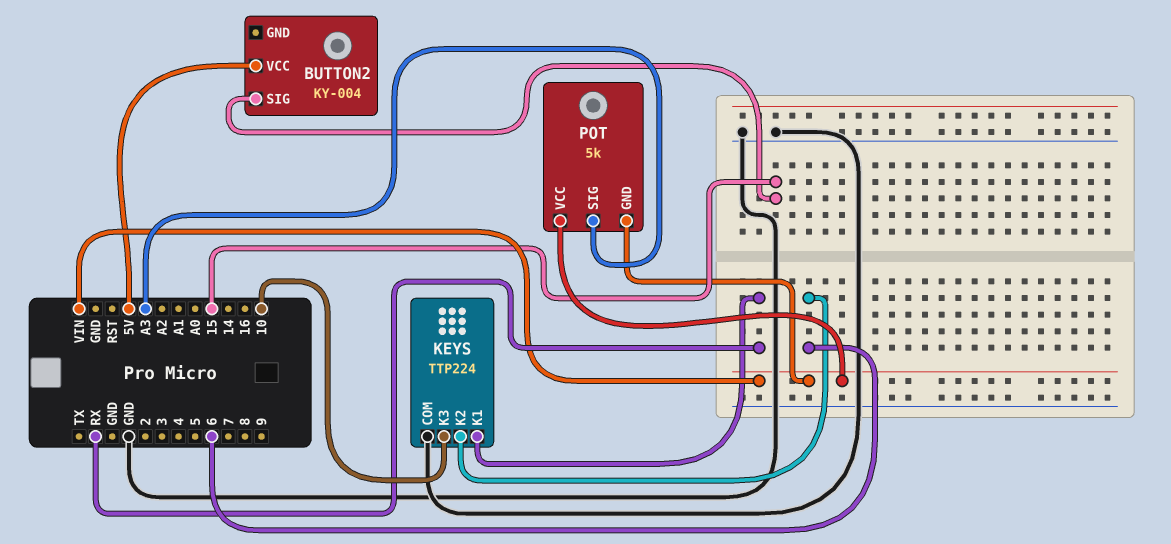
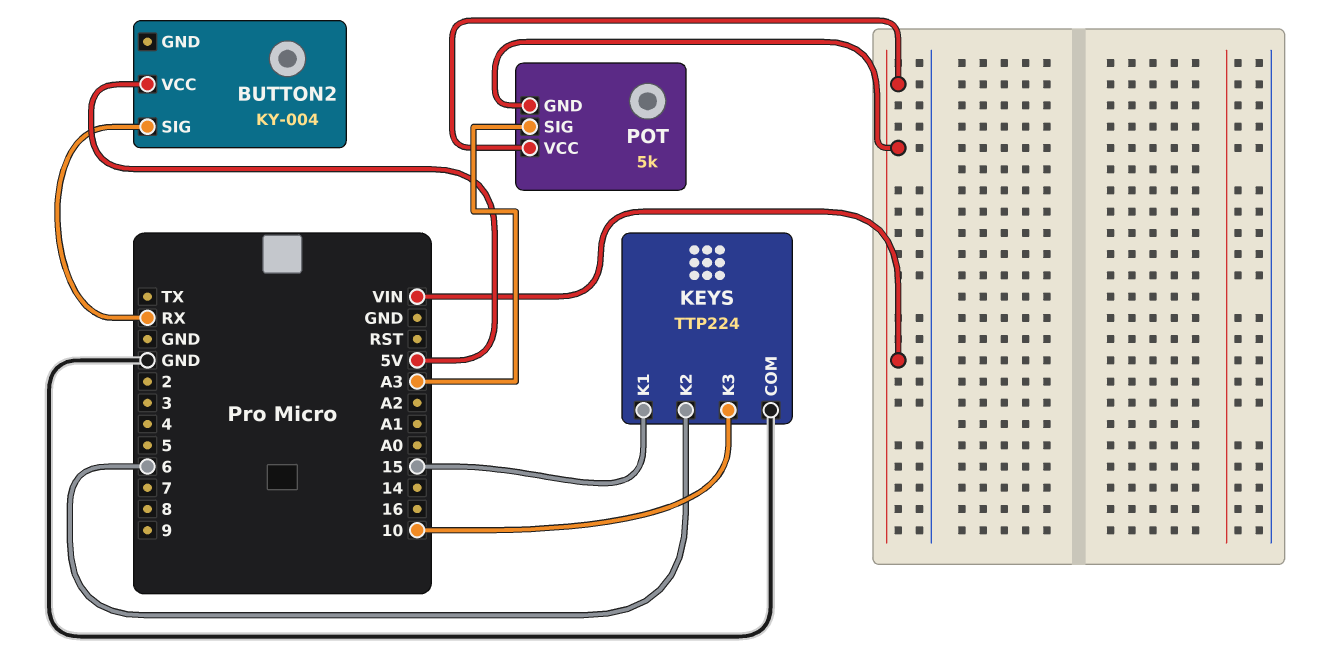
BUTTON2 pin SIG: 15 -> RX
KEYS pin K1: RX -> 15

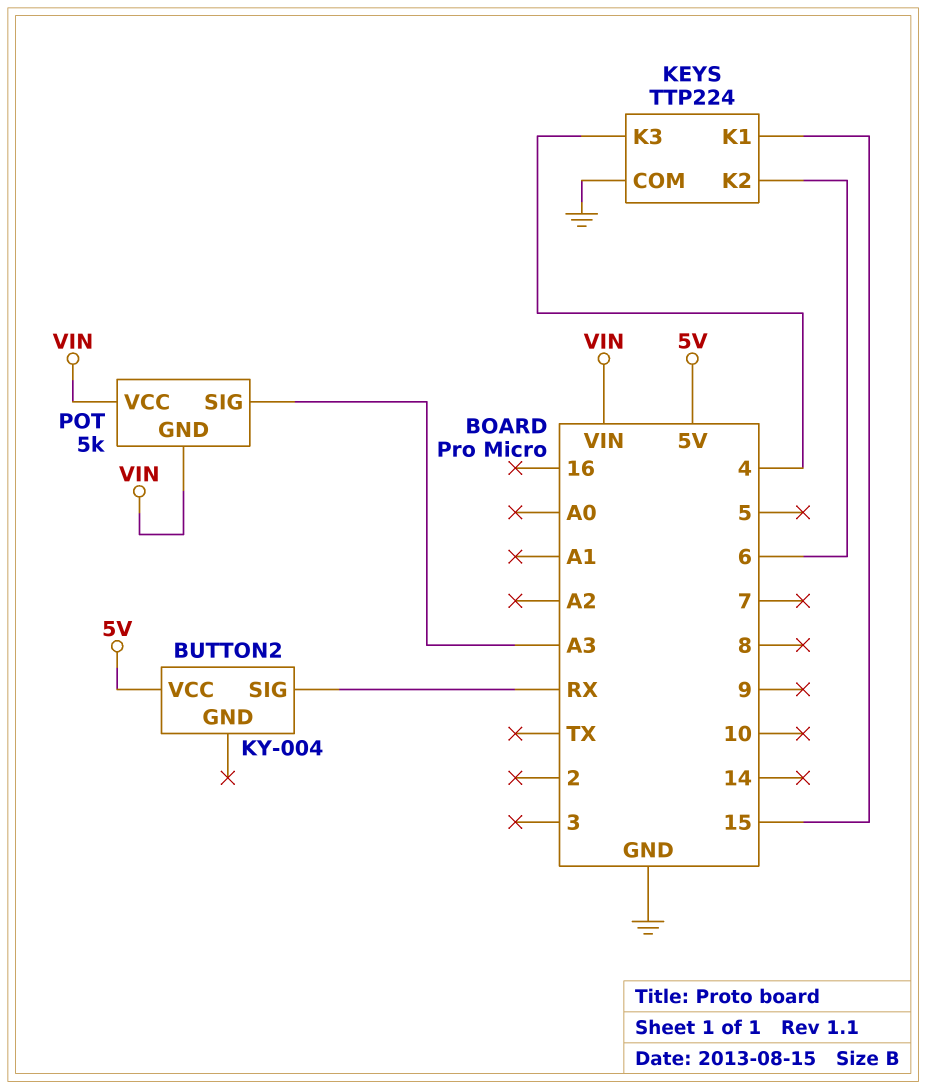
KEYS pin K3: 10 -> 4

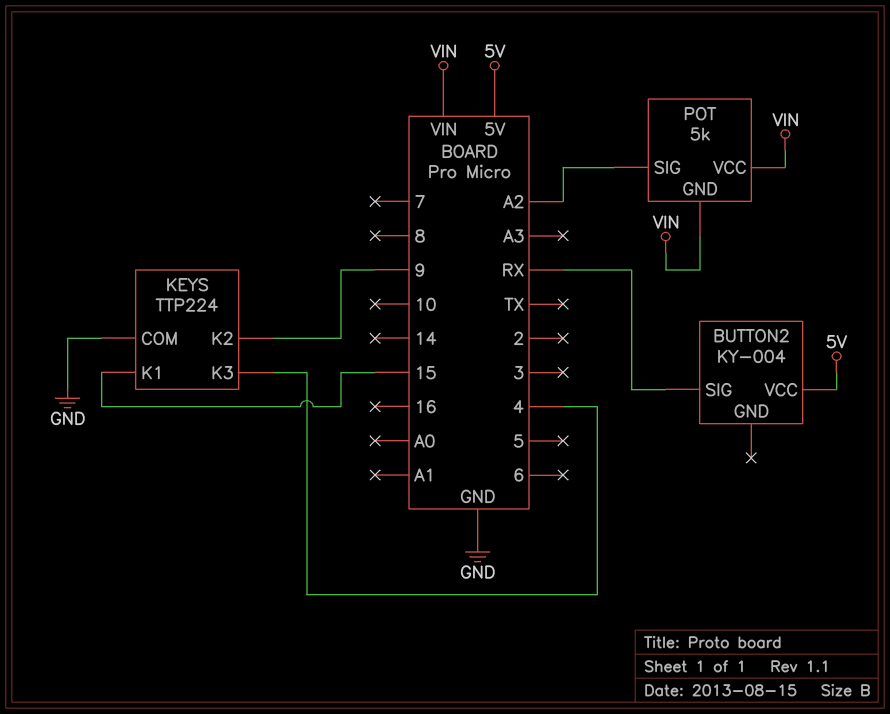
KEYS pin K2: 6 -> 9
POT pin SIG: A3 -> A2

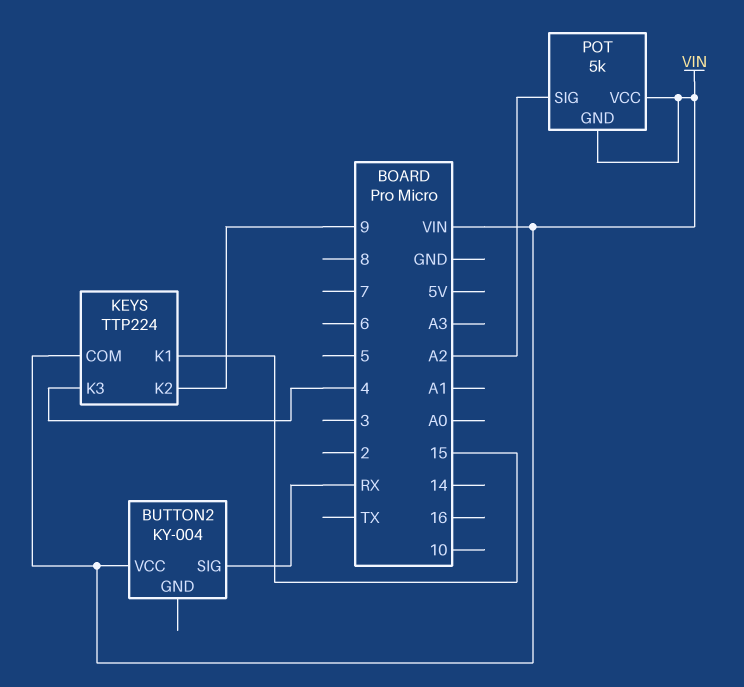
BUTTON2 pin VCC: 5V -> VIN
KEYS pin COM: GND -> VIN

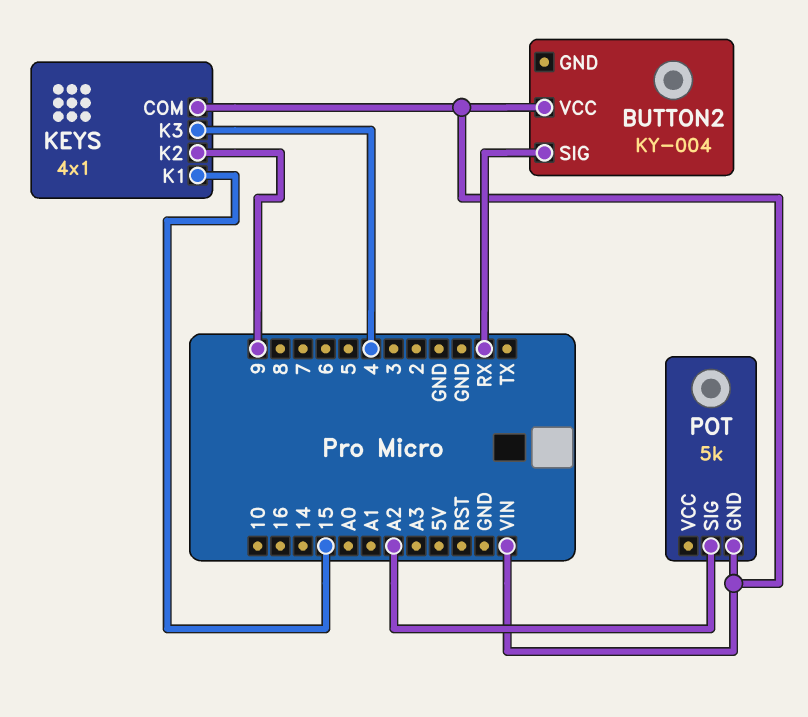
KEYS: TTP224 -> 4x1
POT pin VCC: VIN -> none

